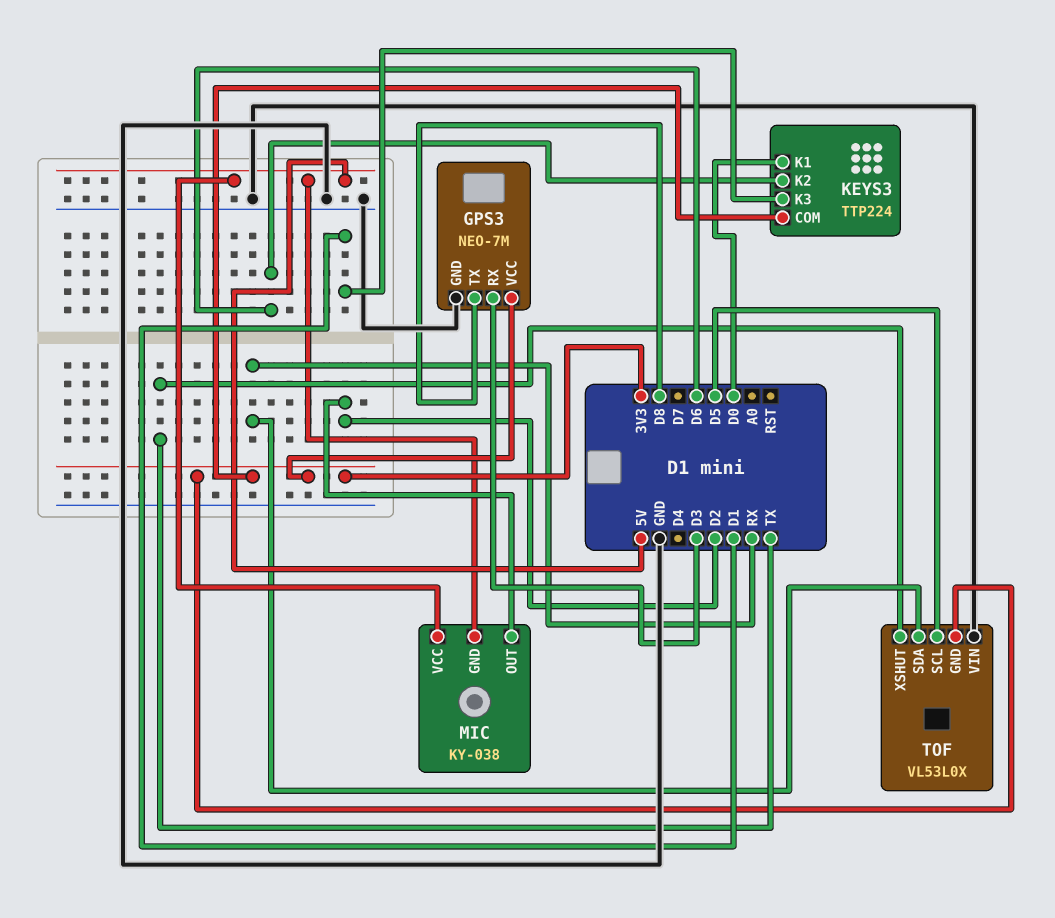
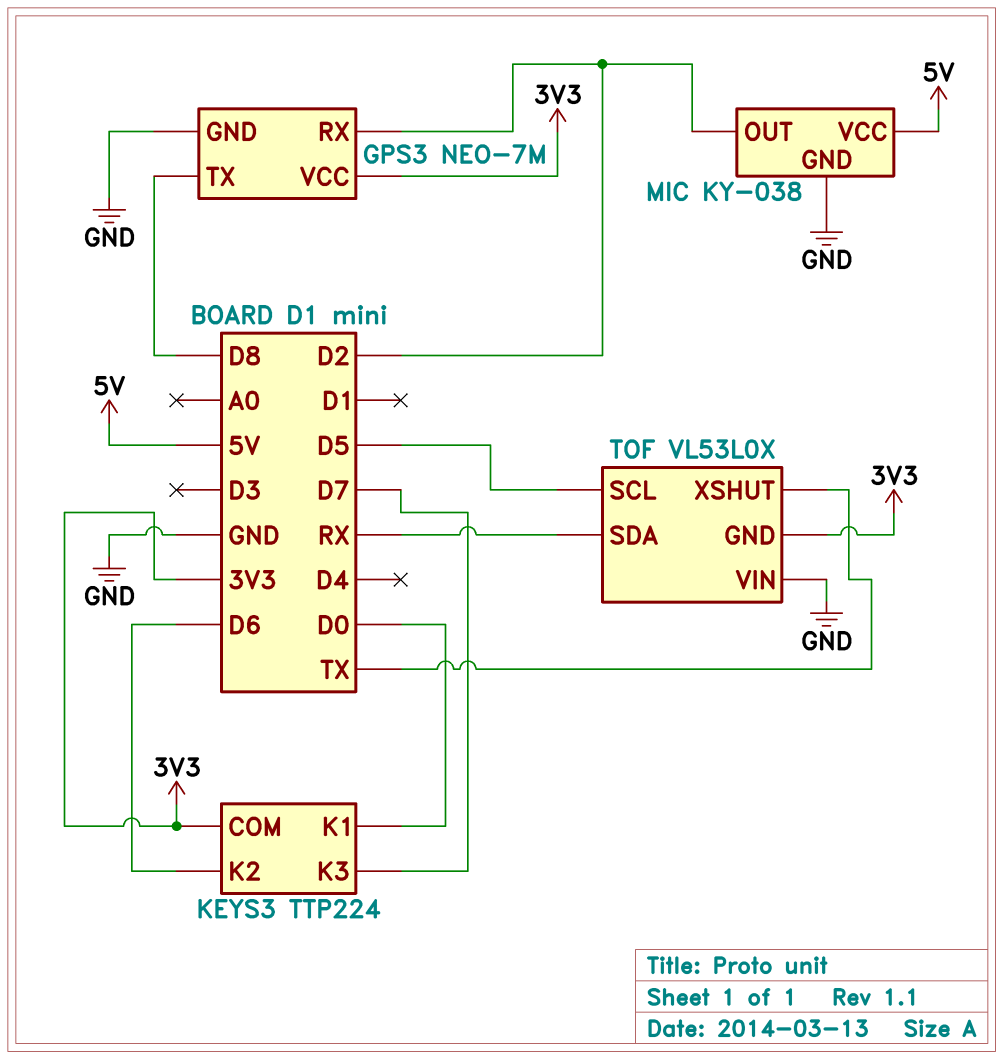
GPS3 pin RX: D3 -> D2
KEYS3 pin K3: D1 -> D7
MIC pin GND: 5V -> GND

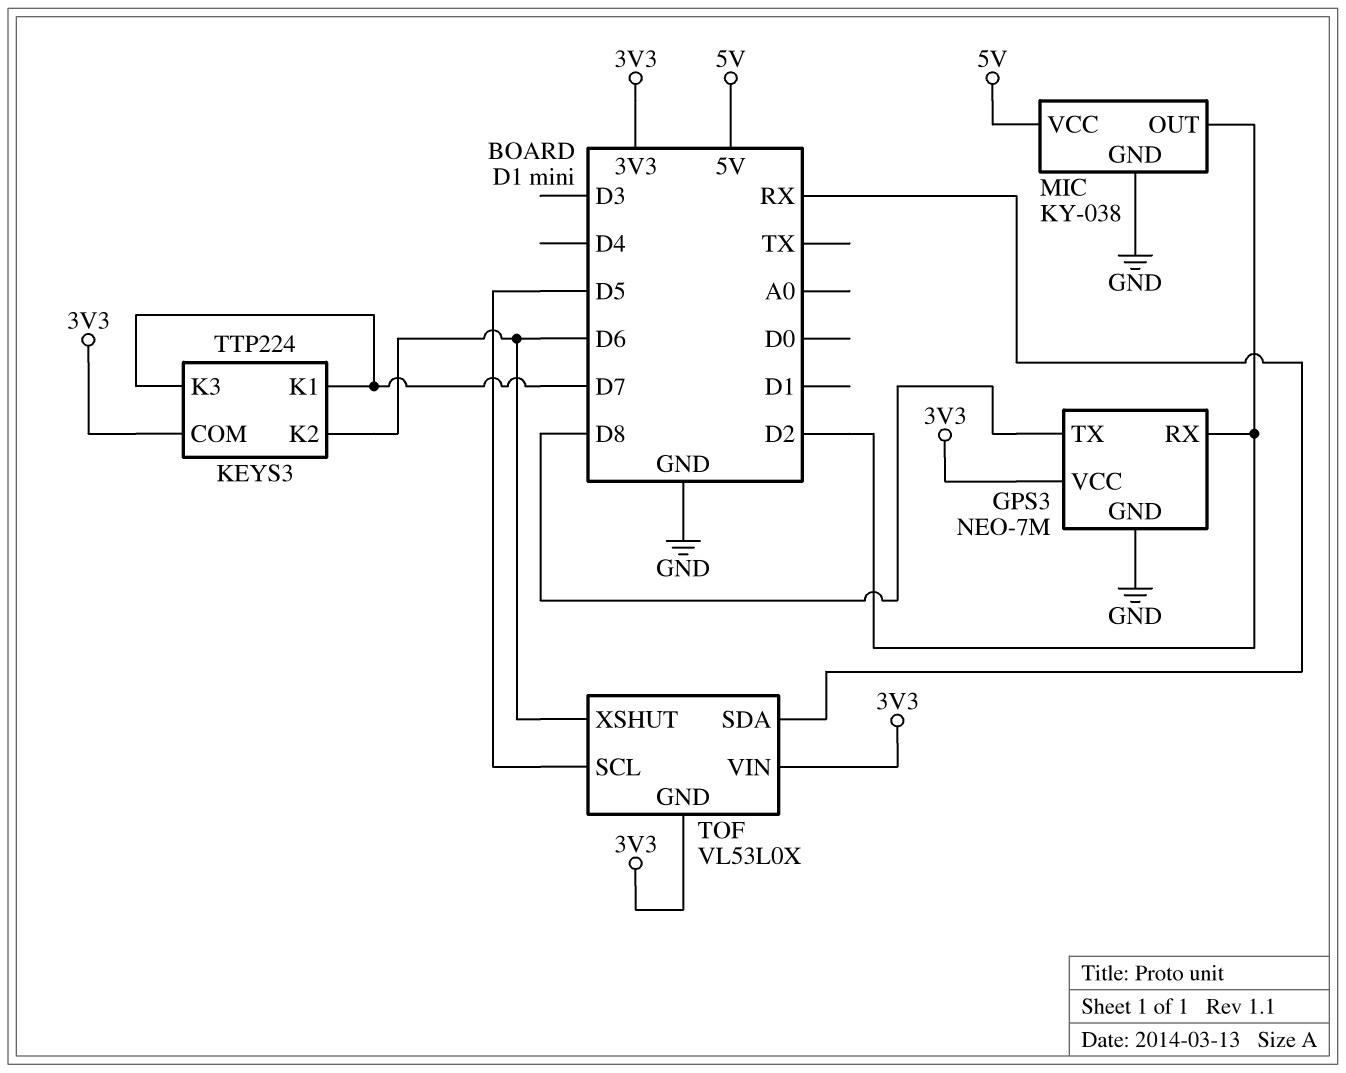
KEYS3 pin K1: D0 -> D7
TOF pin VIN: GND -> 3V3
TOF pin XSHUT: TX -> D6

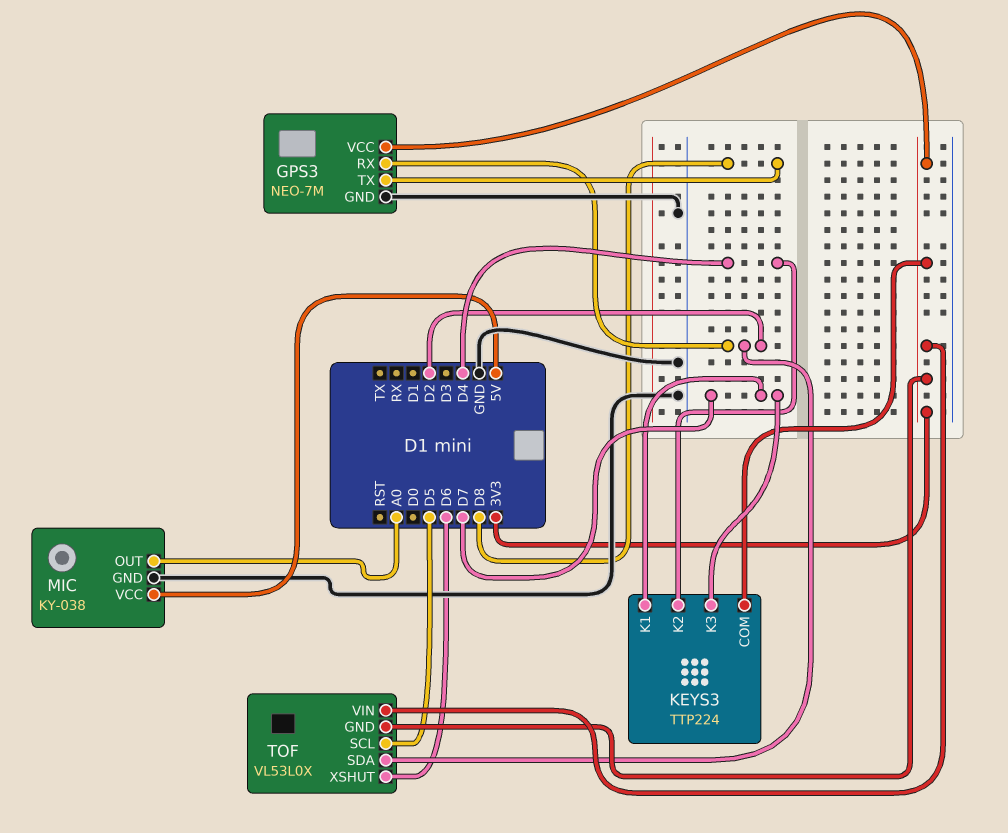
KEYS3 pin K2: D6 -> D4
MIC pin OUT: D2 -> A0
TOF pin SDA: RX -> D2

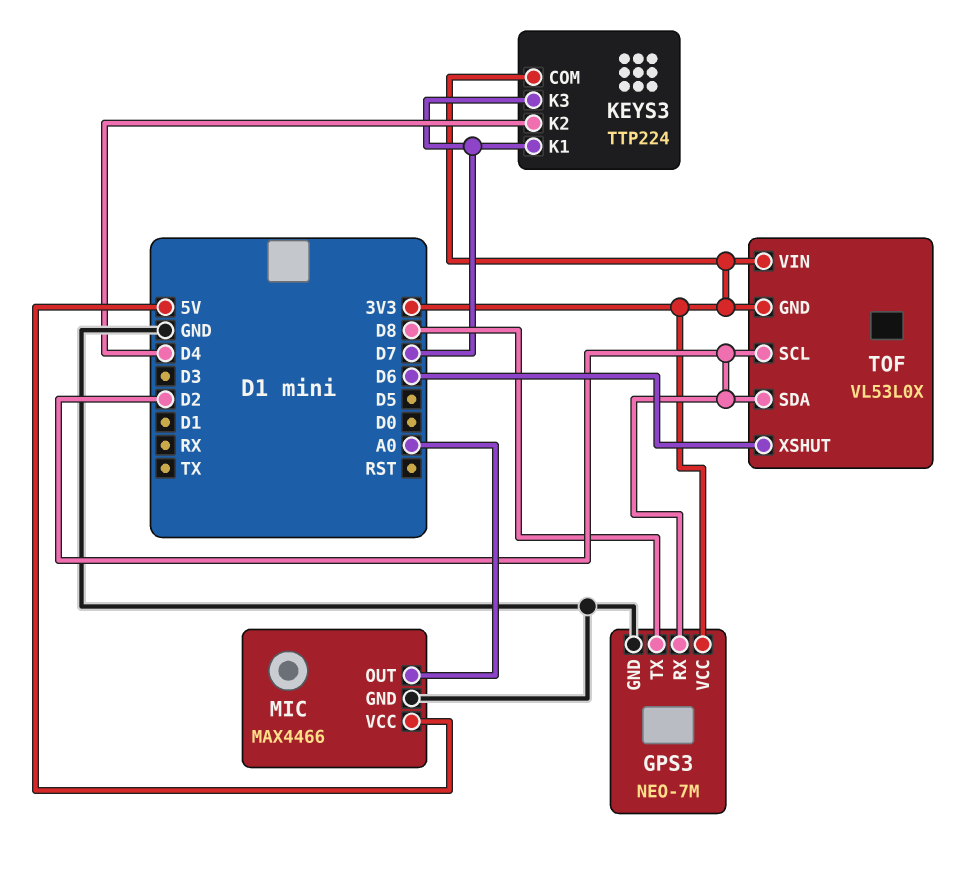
MIC: KY-038 -> MAX4466
TOF pin SCL: D5 -> D2

